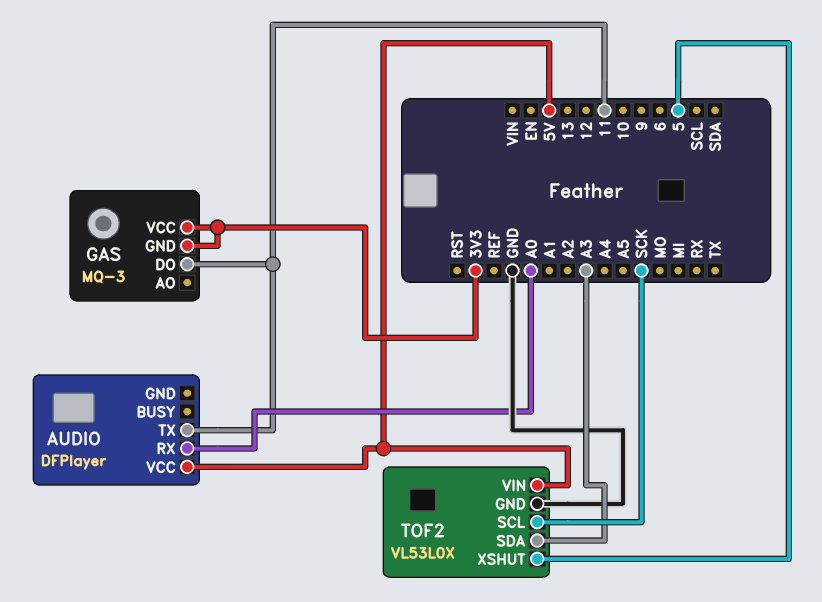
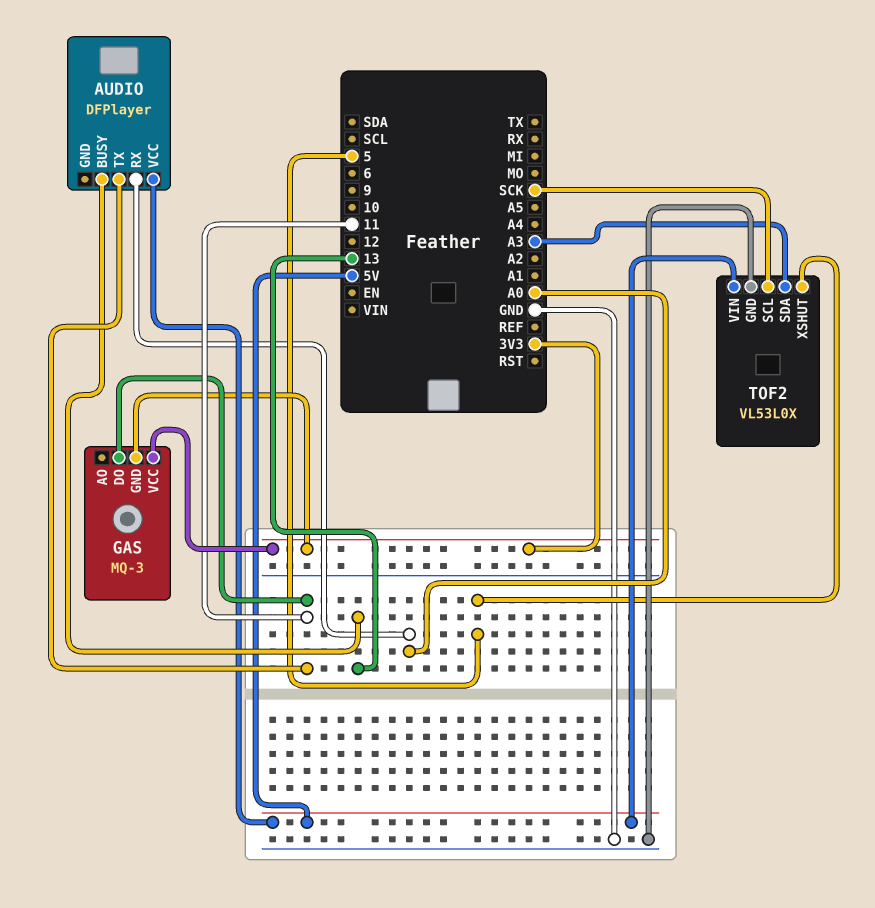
AUDIO pin BUSY: none -> 13

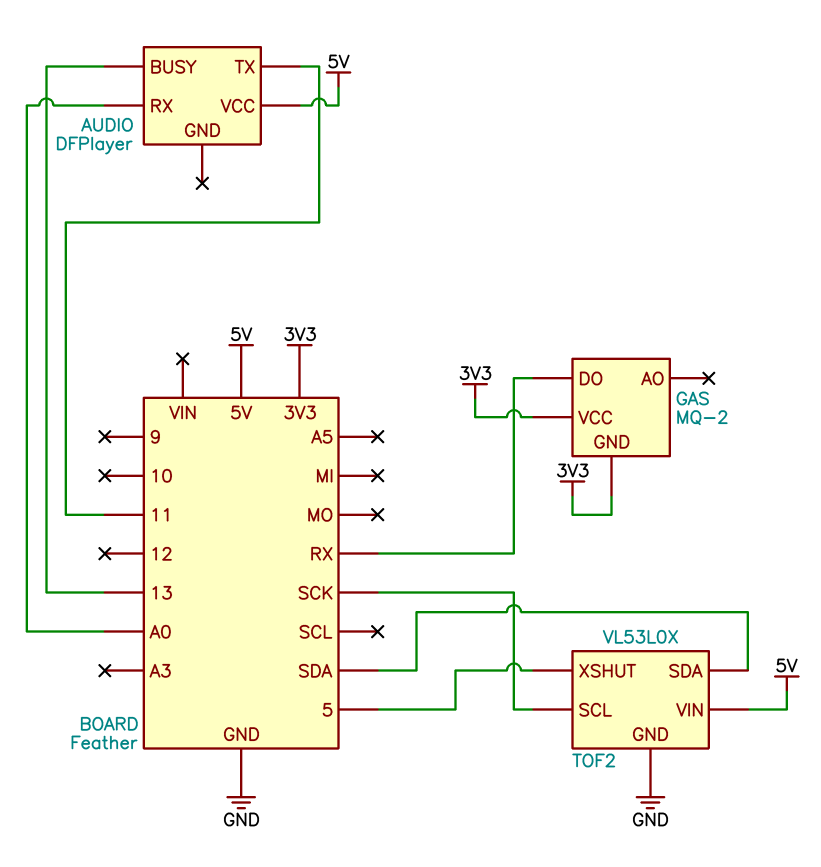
GAS: MQ-3 -> MQ-2
GAS pin DO: 11 -> RX
TOF2 pin SDA: A3 -> SDA

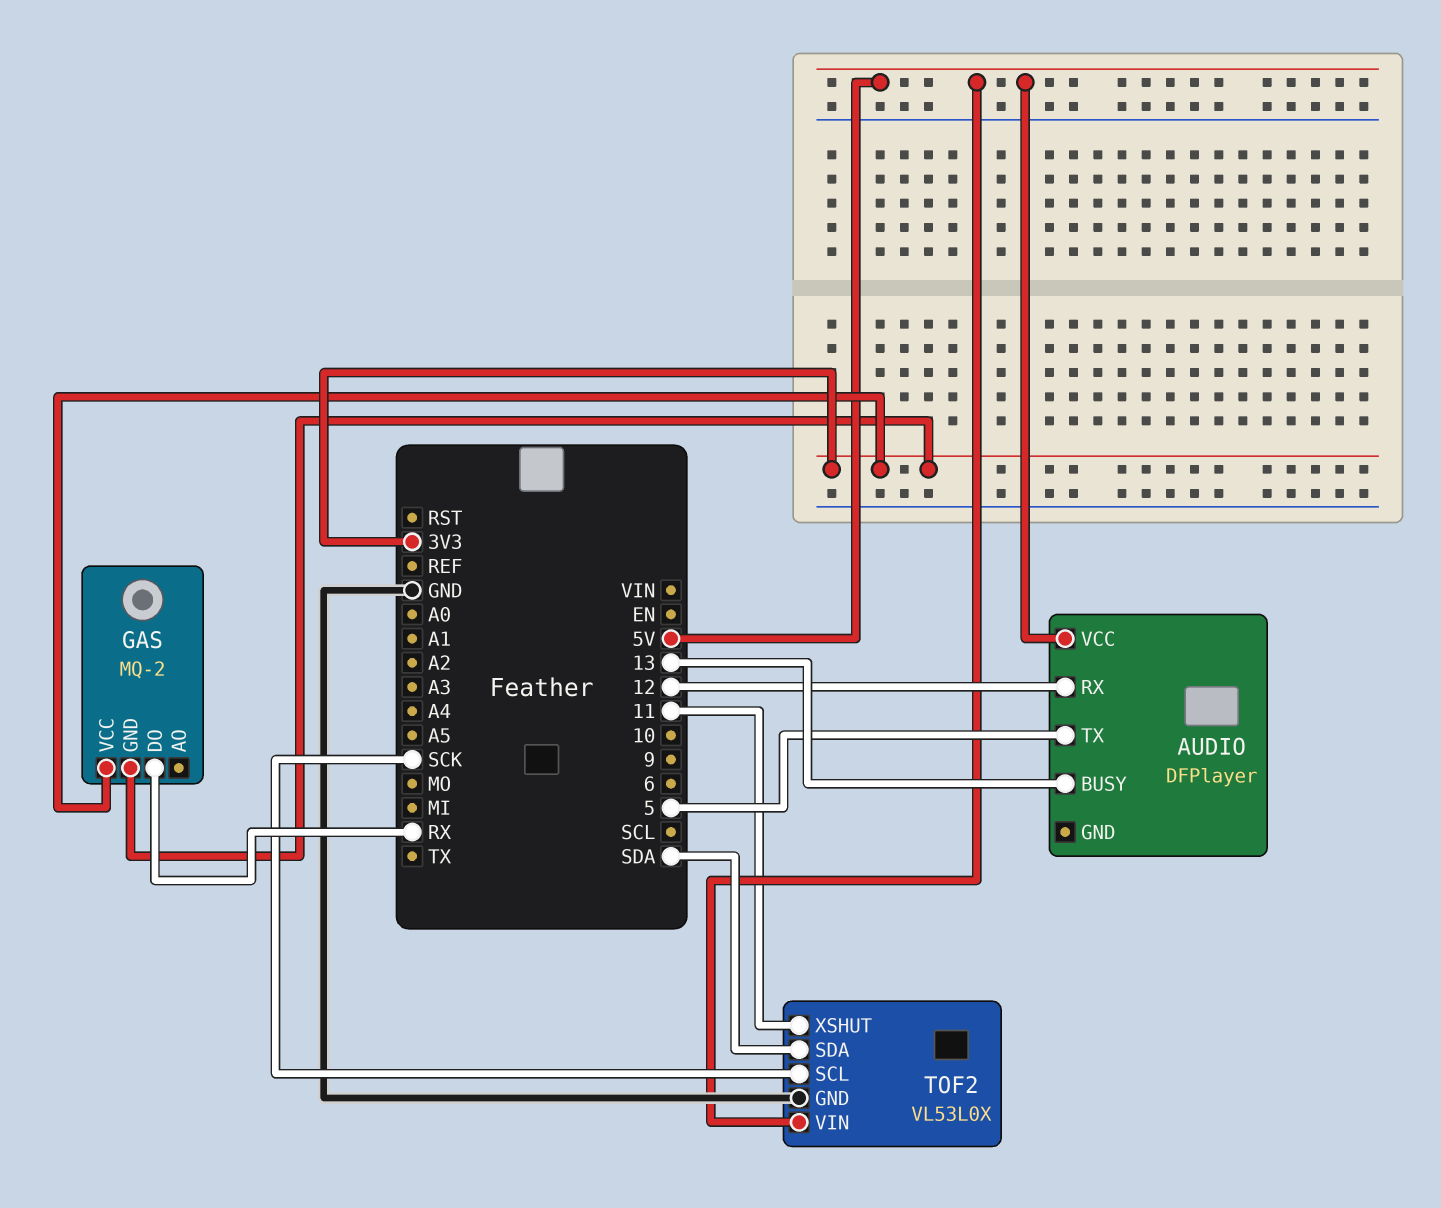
AUDIO pin RX: A0 -> 12
AUDIO pin TX: 11 -> 5
TOF2 pin XSHUT: 5 -> 11

